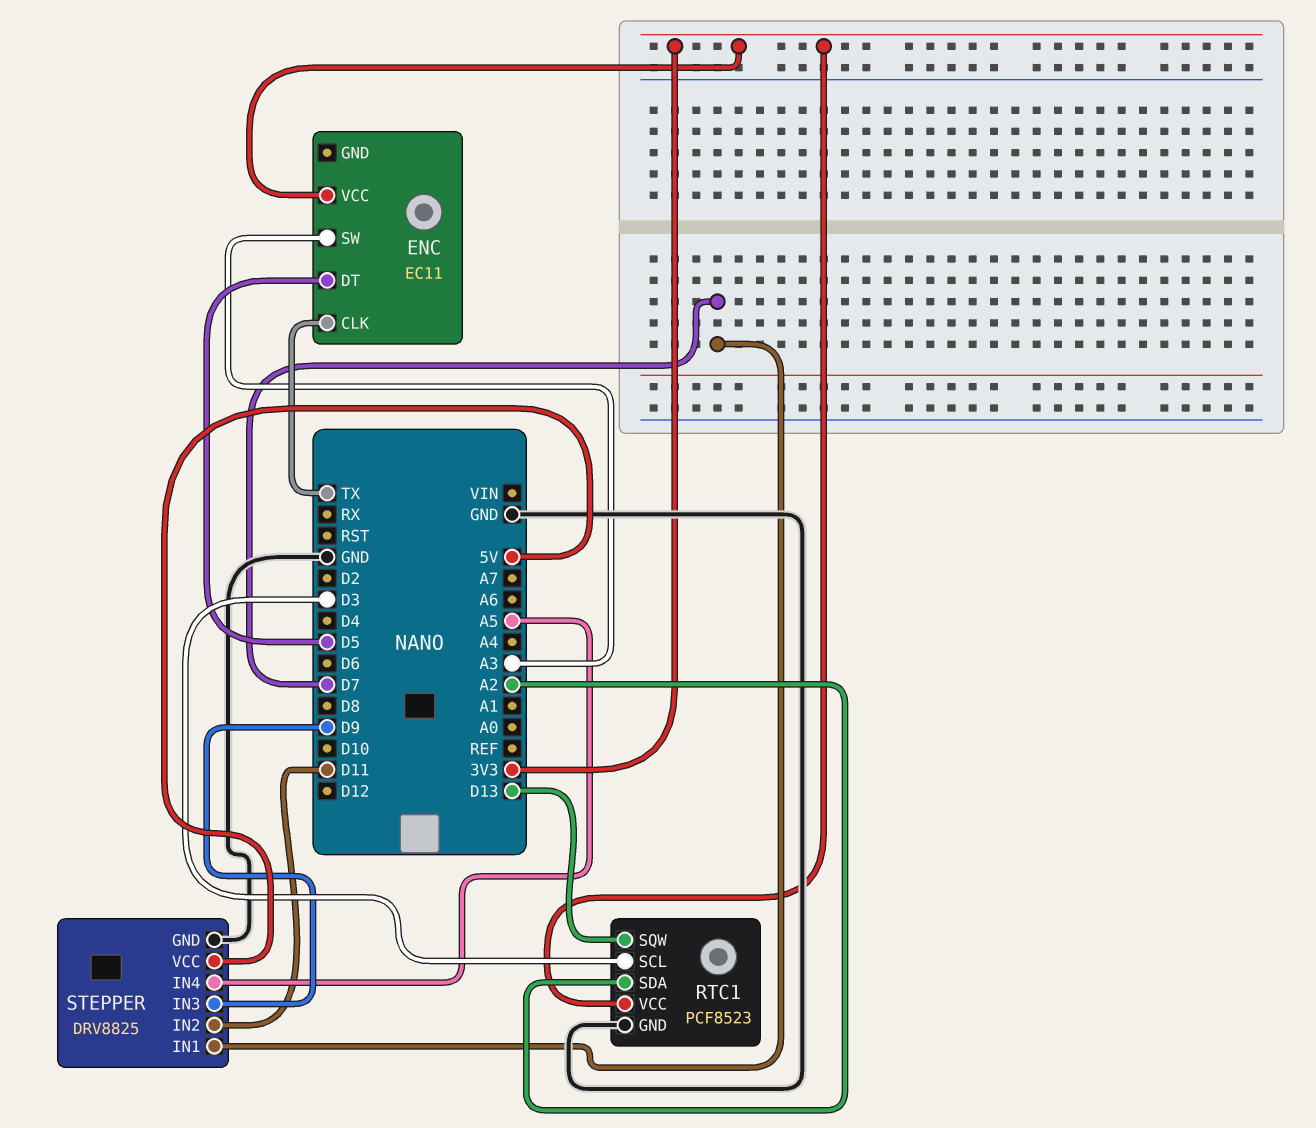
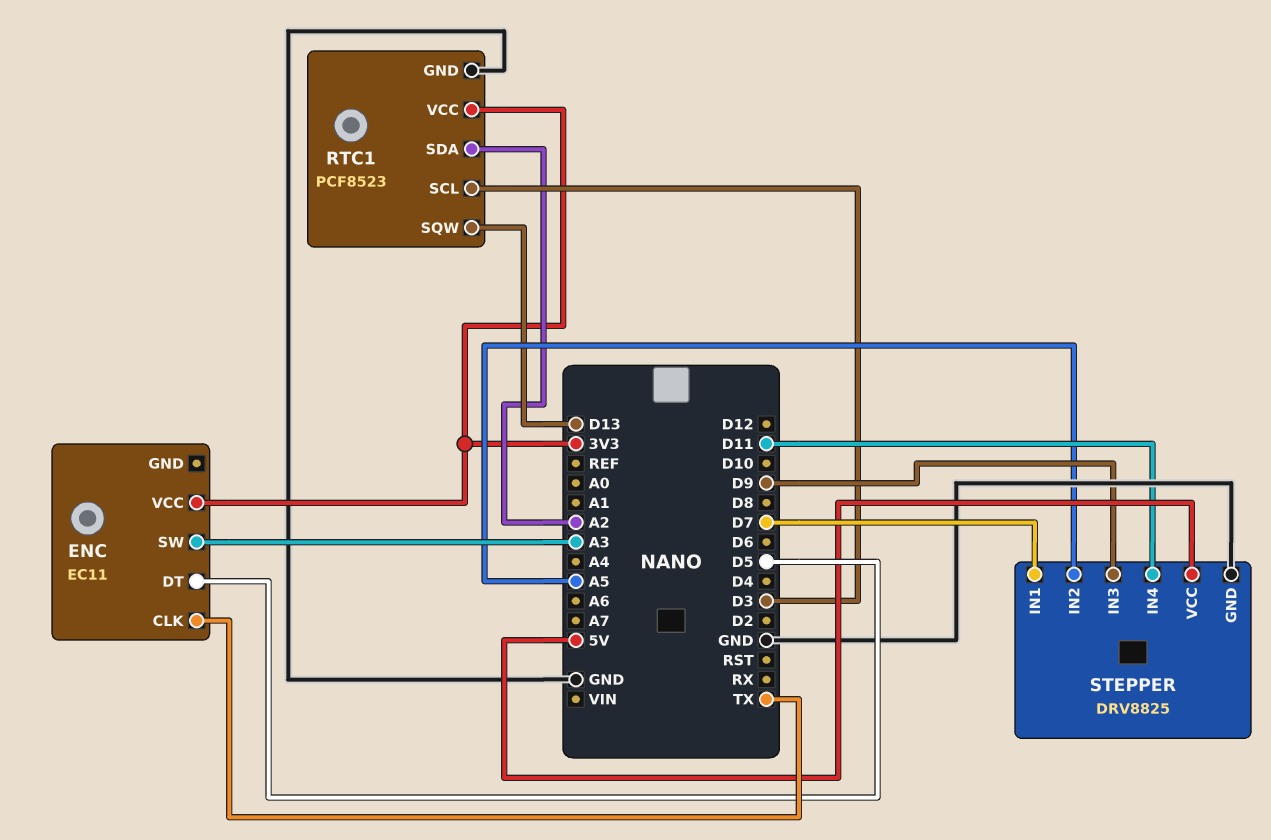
STEPPER pin IN2: D11 -> A5
STEPPER pin IN4: A5 -> D11

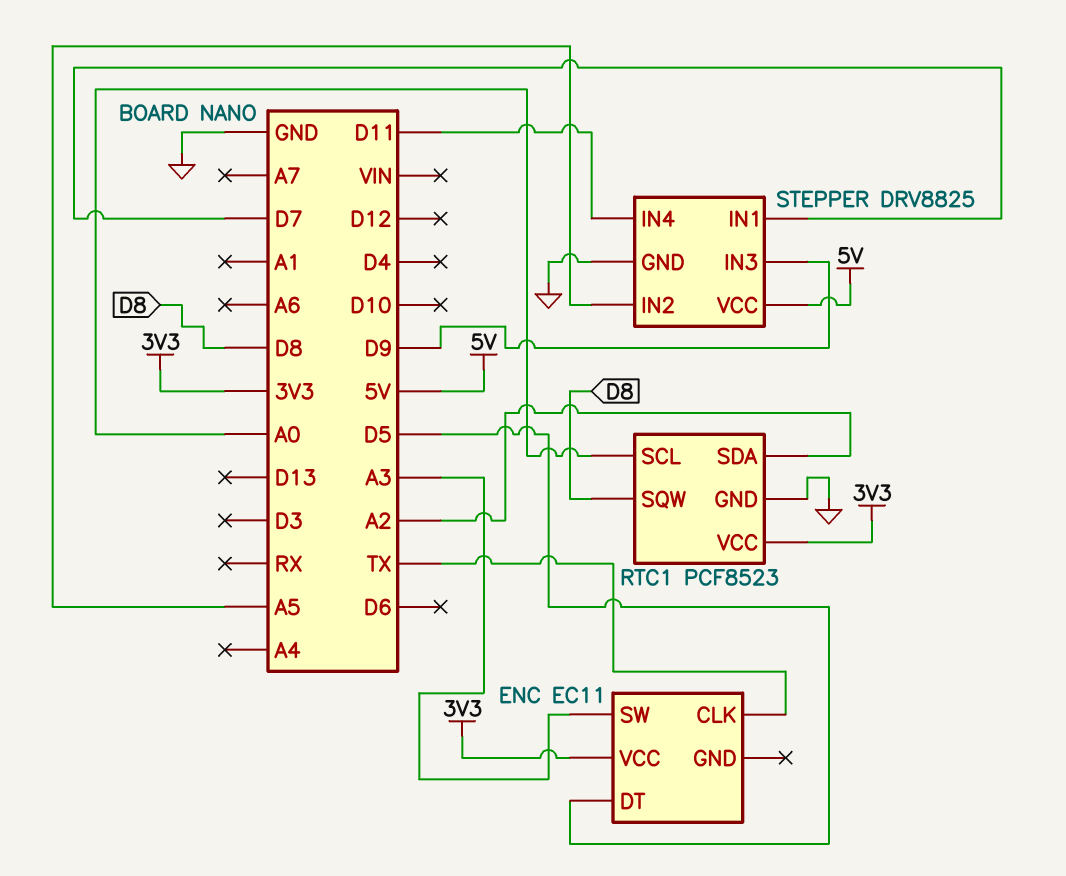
RTC1 pin SCL: D3 -> A0
RTC1 pin SQW: D13 -> D8

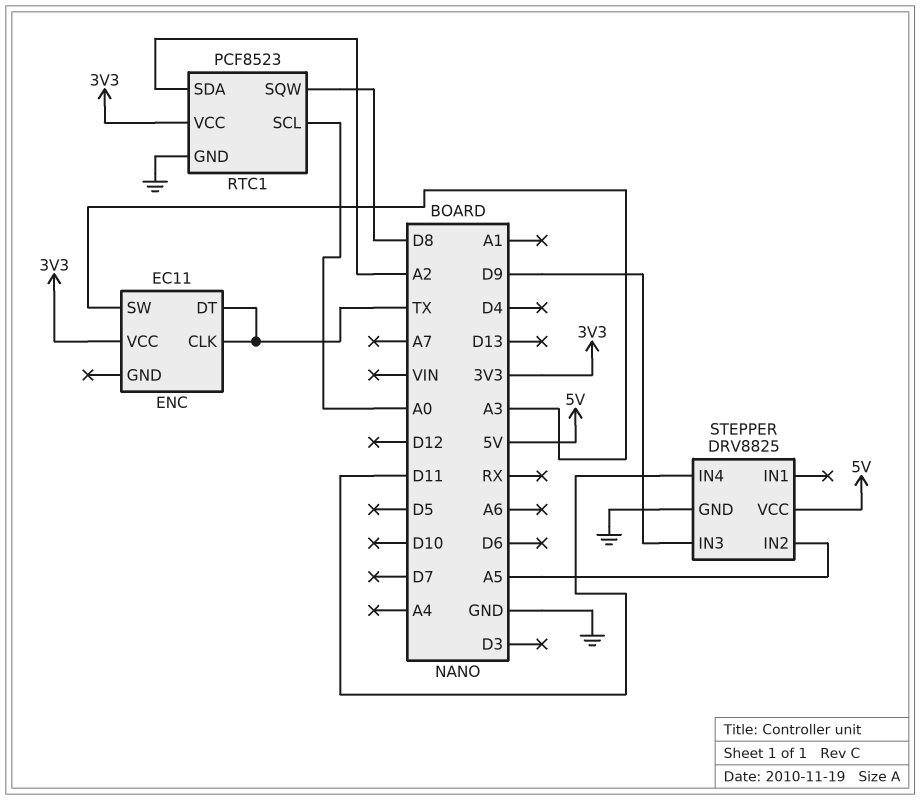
ENC pin DT: D5 -> TX
STEPPER pin IN1: D7 -> none

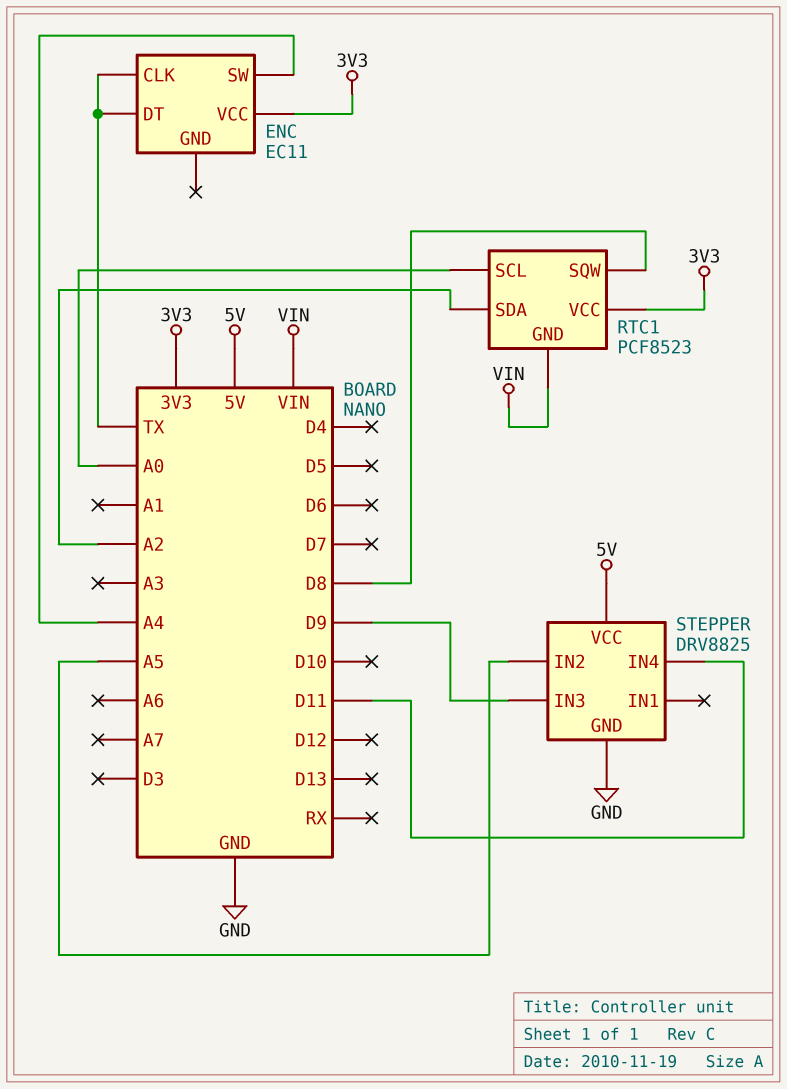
ENC pin SW: A3 -> A4
RTC1 pin GND: GND -> VIN

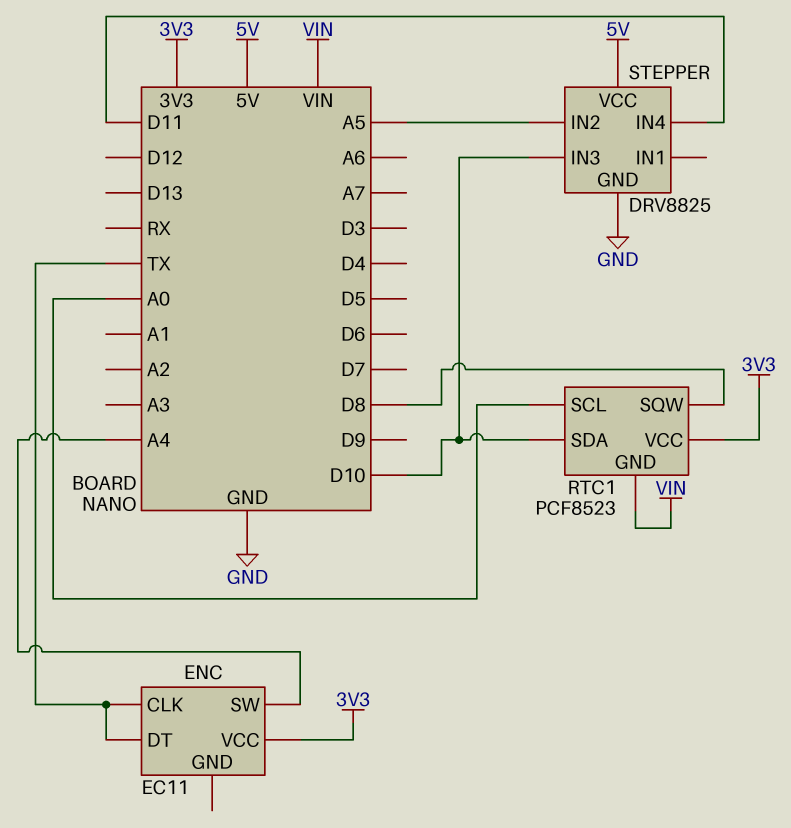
RTC1 pin SDA: A2 -> D10
STEPPER pin IN3: D9 -> D10

